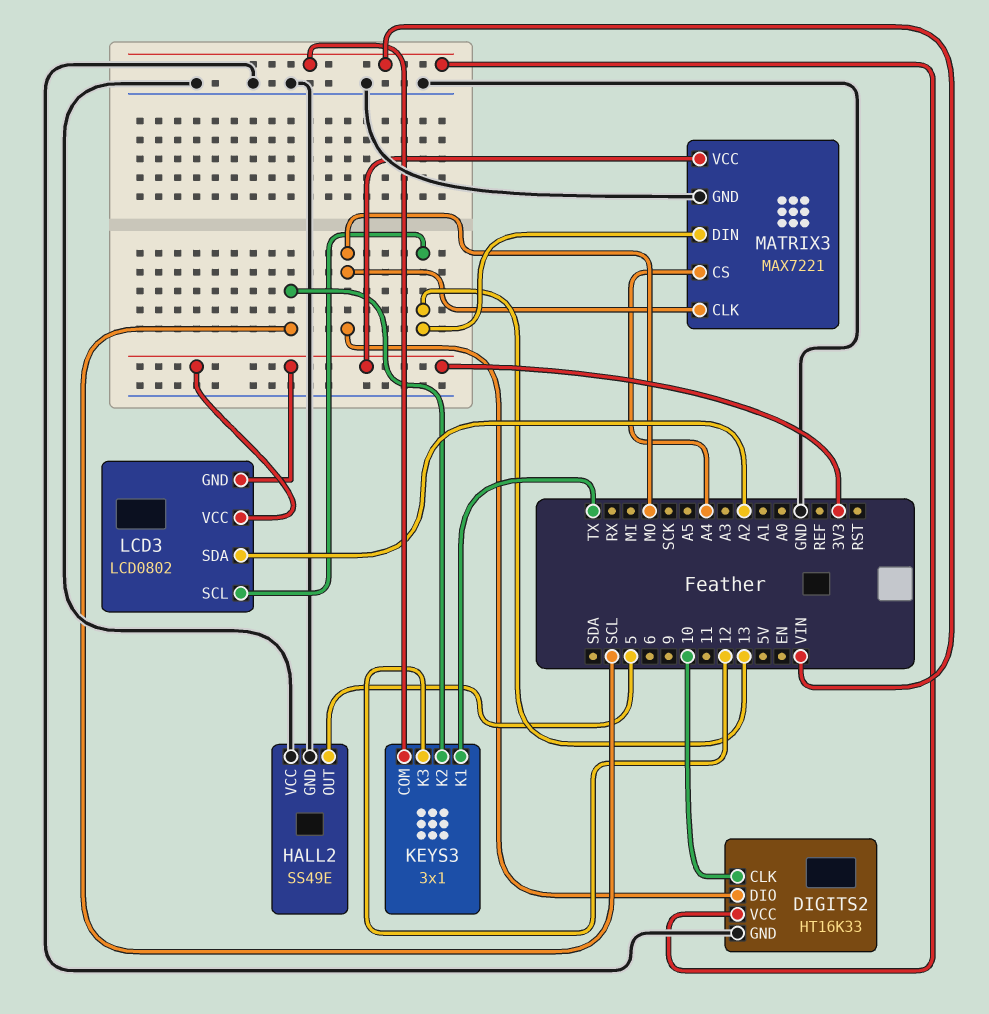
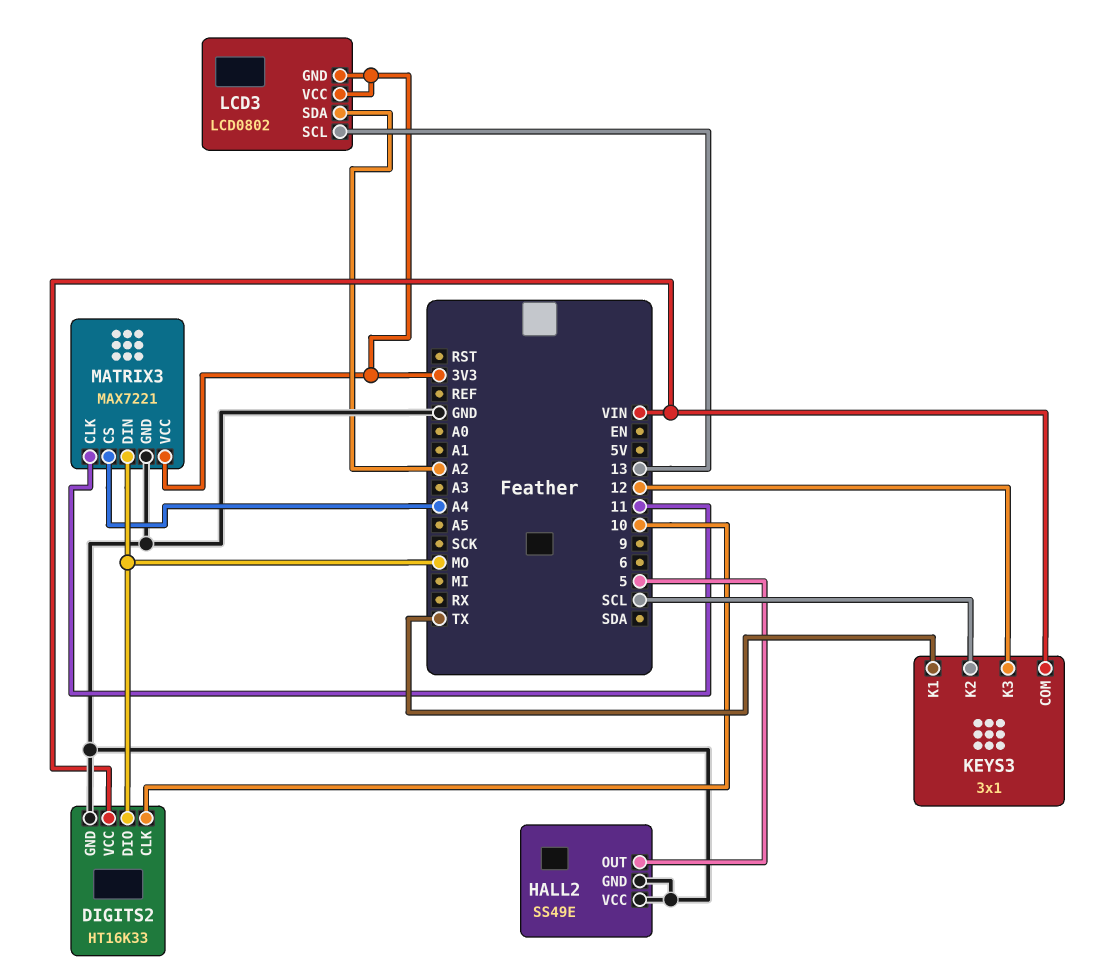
MATRIX3 pin CLK: MO -> 11
MATRIX3 pin DIN: 13 -> MO

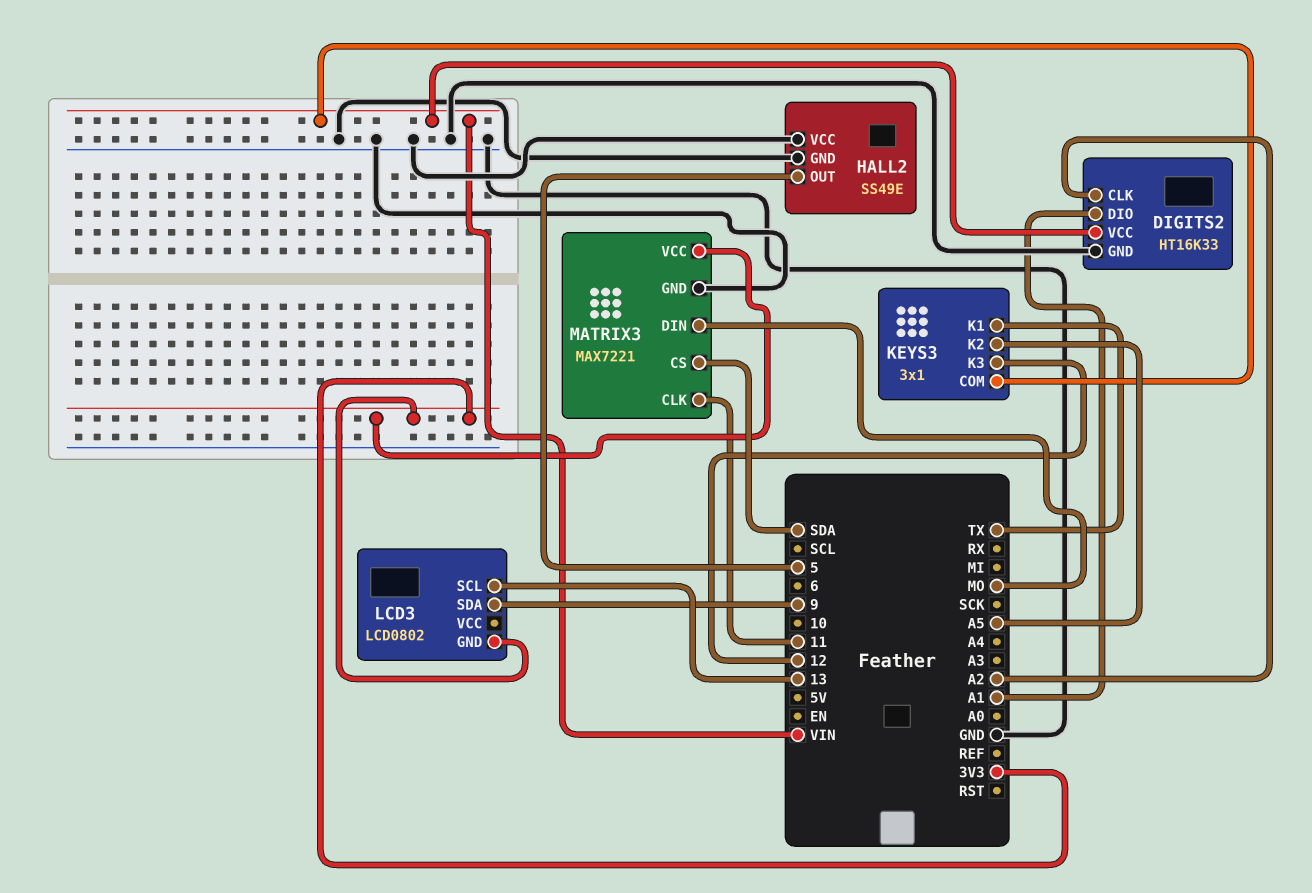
DIGITS2 pin CLK: 10 -> A2
DIGITS2 pin DIO: MO -> A1
KEYS3 pin K2: SCL -> A5
LCD3 pin SDA: A2 -> 9
LCD3 pin VCC: 3V3 -> none
MATRIX3 pin CS: A4 -> SDA

